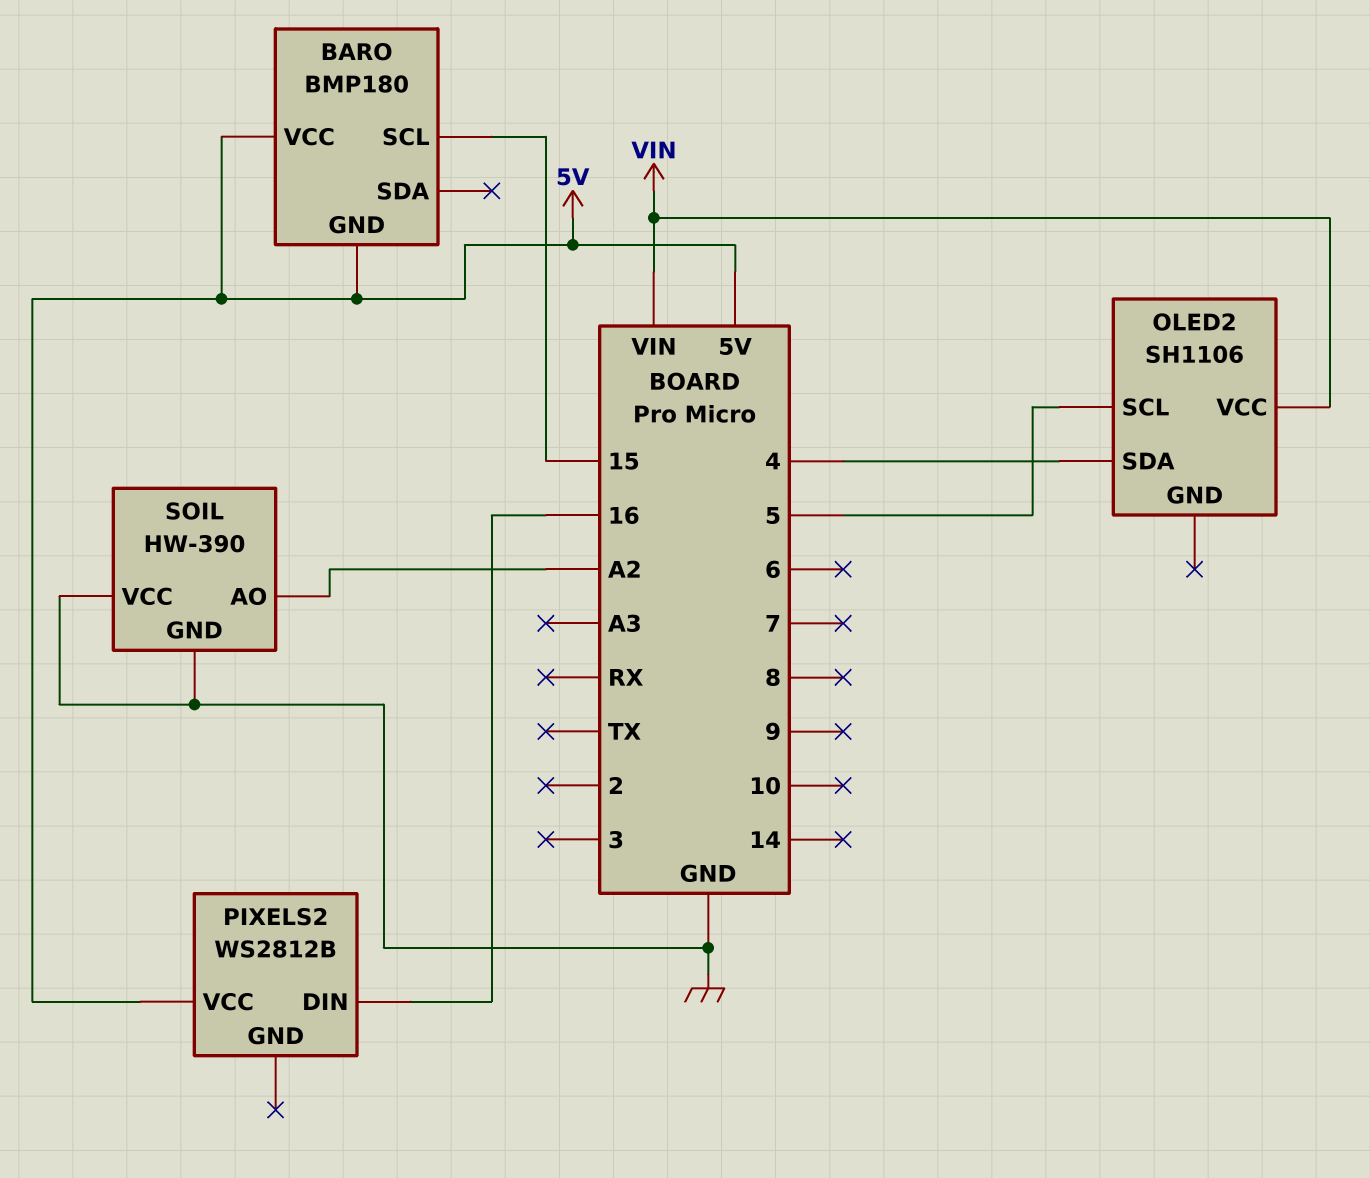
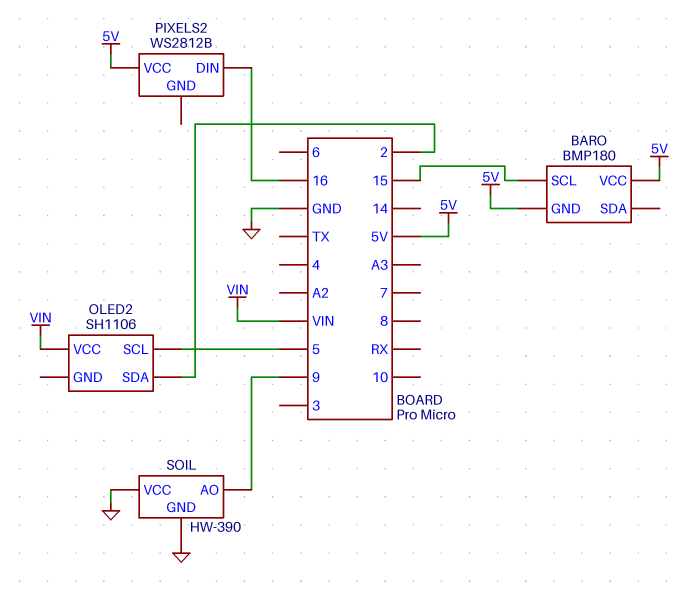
OLED2 pin SDA: 4 -> 2
SOIL pin AO: A2 -> 9

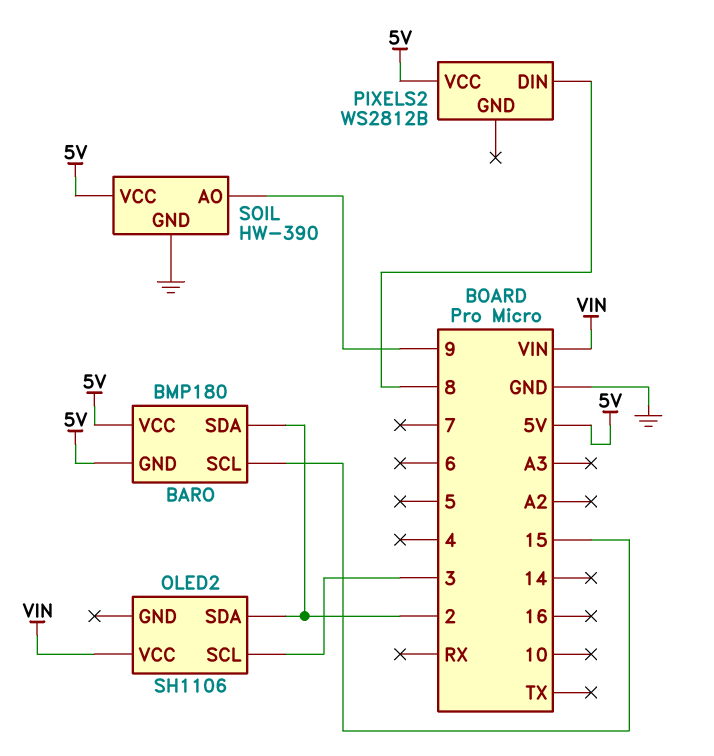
BARO pin SDA: none -> 2
OLED2 pin SCL: 5 -> 3
PIXELS2 pin DIN: 16 -> 8
SOIL pin VCC: GND -> 5V

